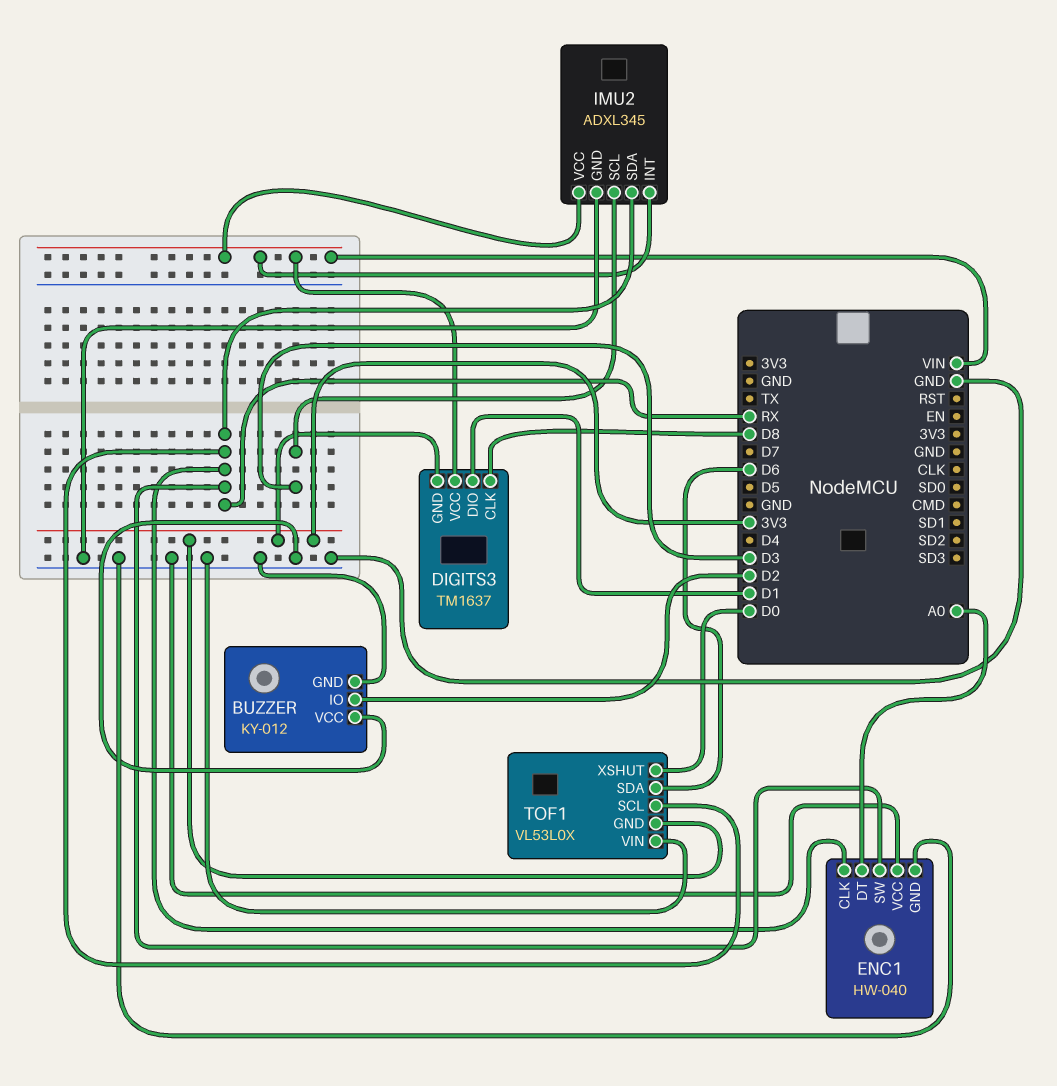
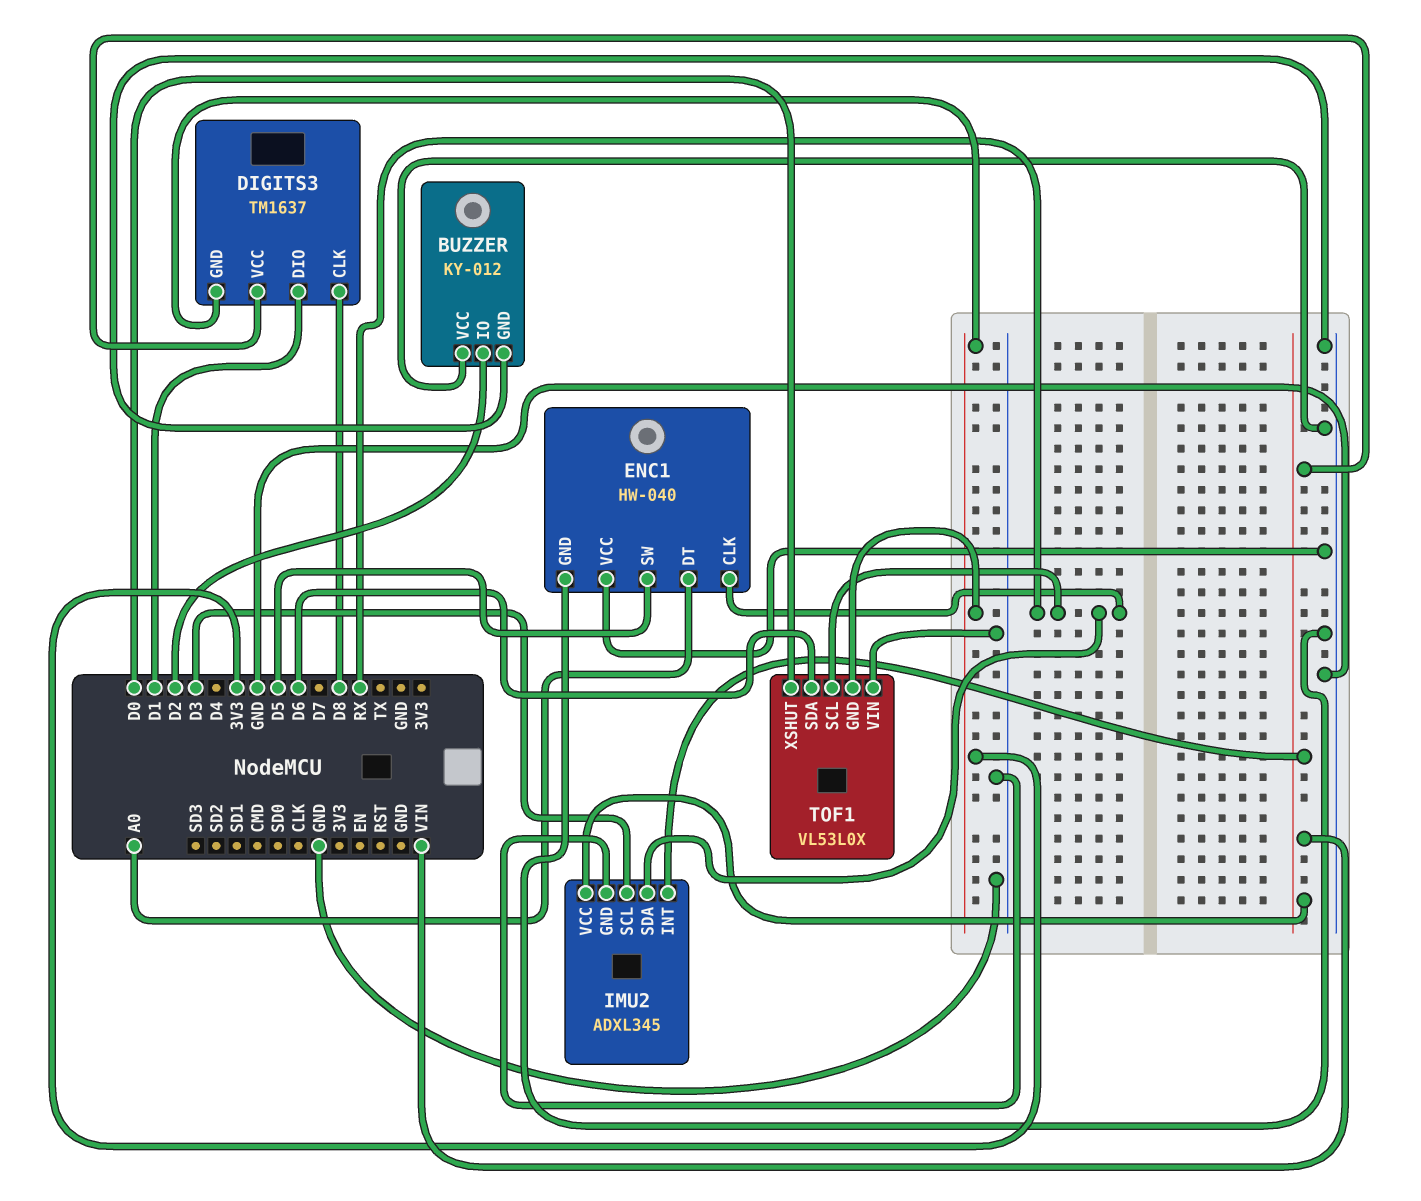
ENC1 pin SW: RX -> D5

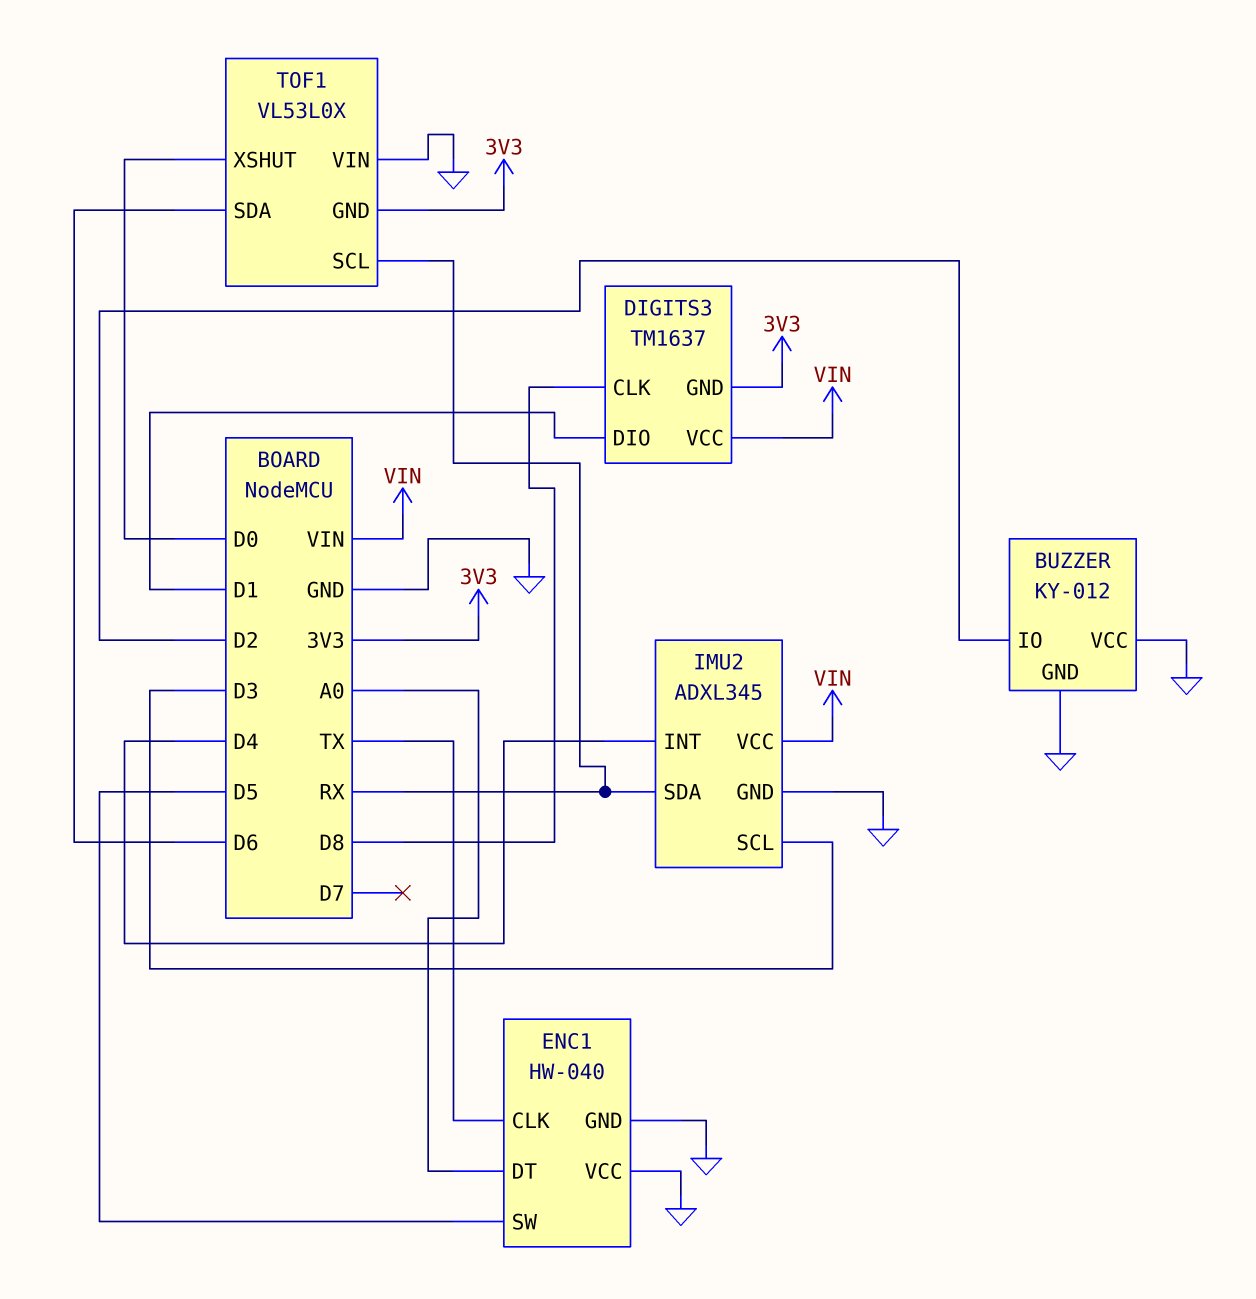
ENC1 pin CLK: RX -> TX
IMU2 pin INT: VIN -> D4

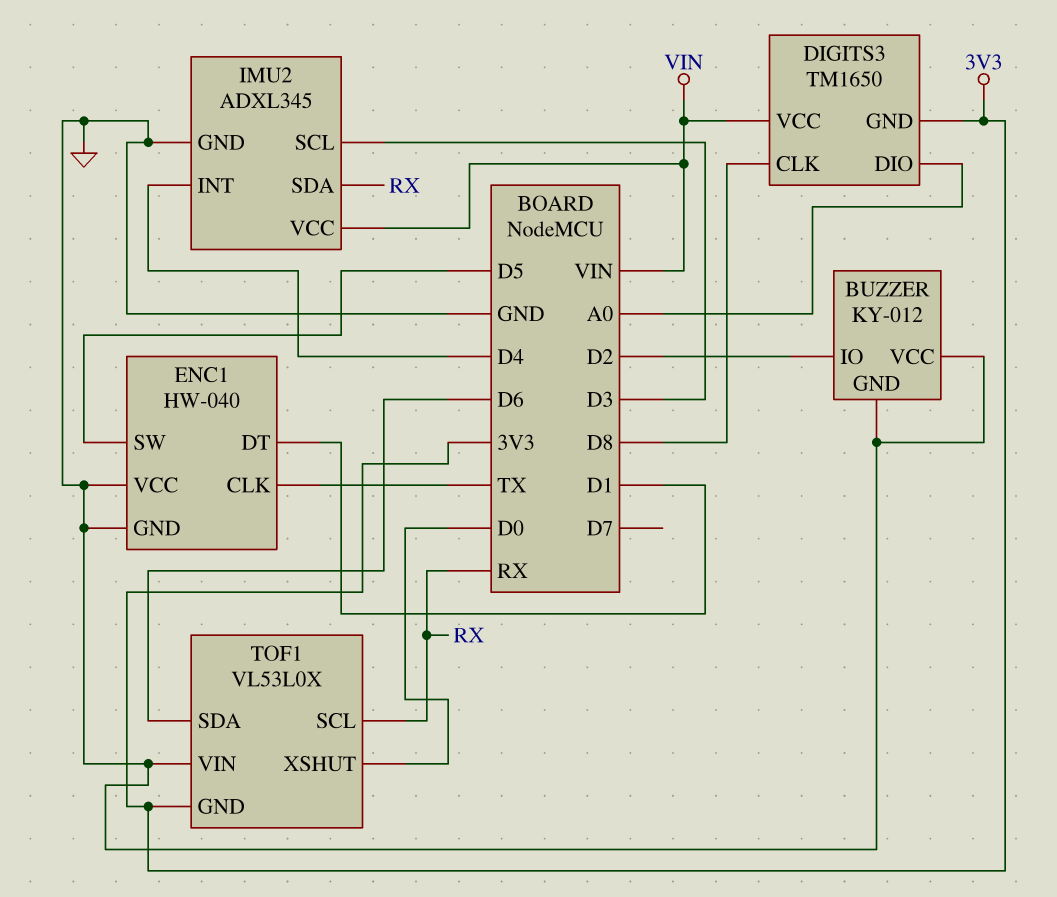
DIGITS3: TM1637 -> TM1650
DIGITS3 pin DIO: D1 -> A0
ENC1 pin DT: A0 -> D1

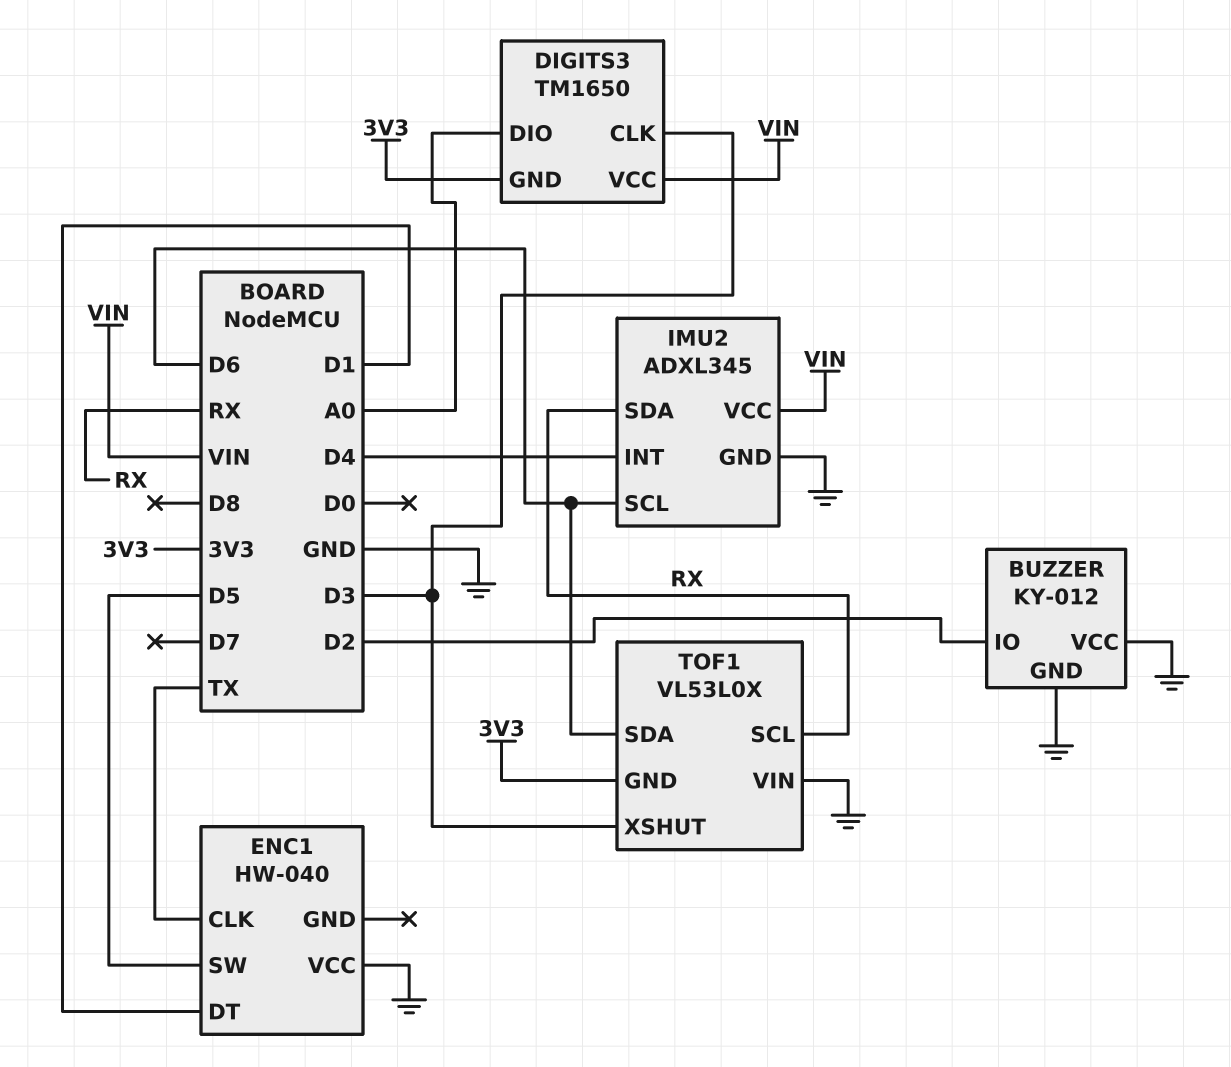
DIGITS3 pin CLK: D8 -> D3
ENC1 pin GND: GND -> none
IMU2 pin SCL: D3 -> D6
TOF1 pin XSHUT: D0 -> D3

